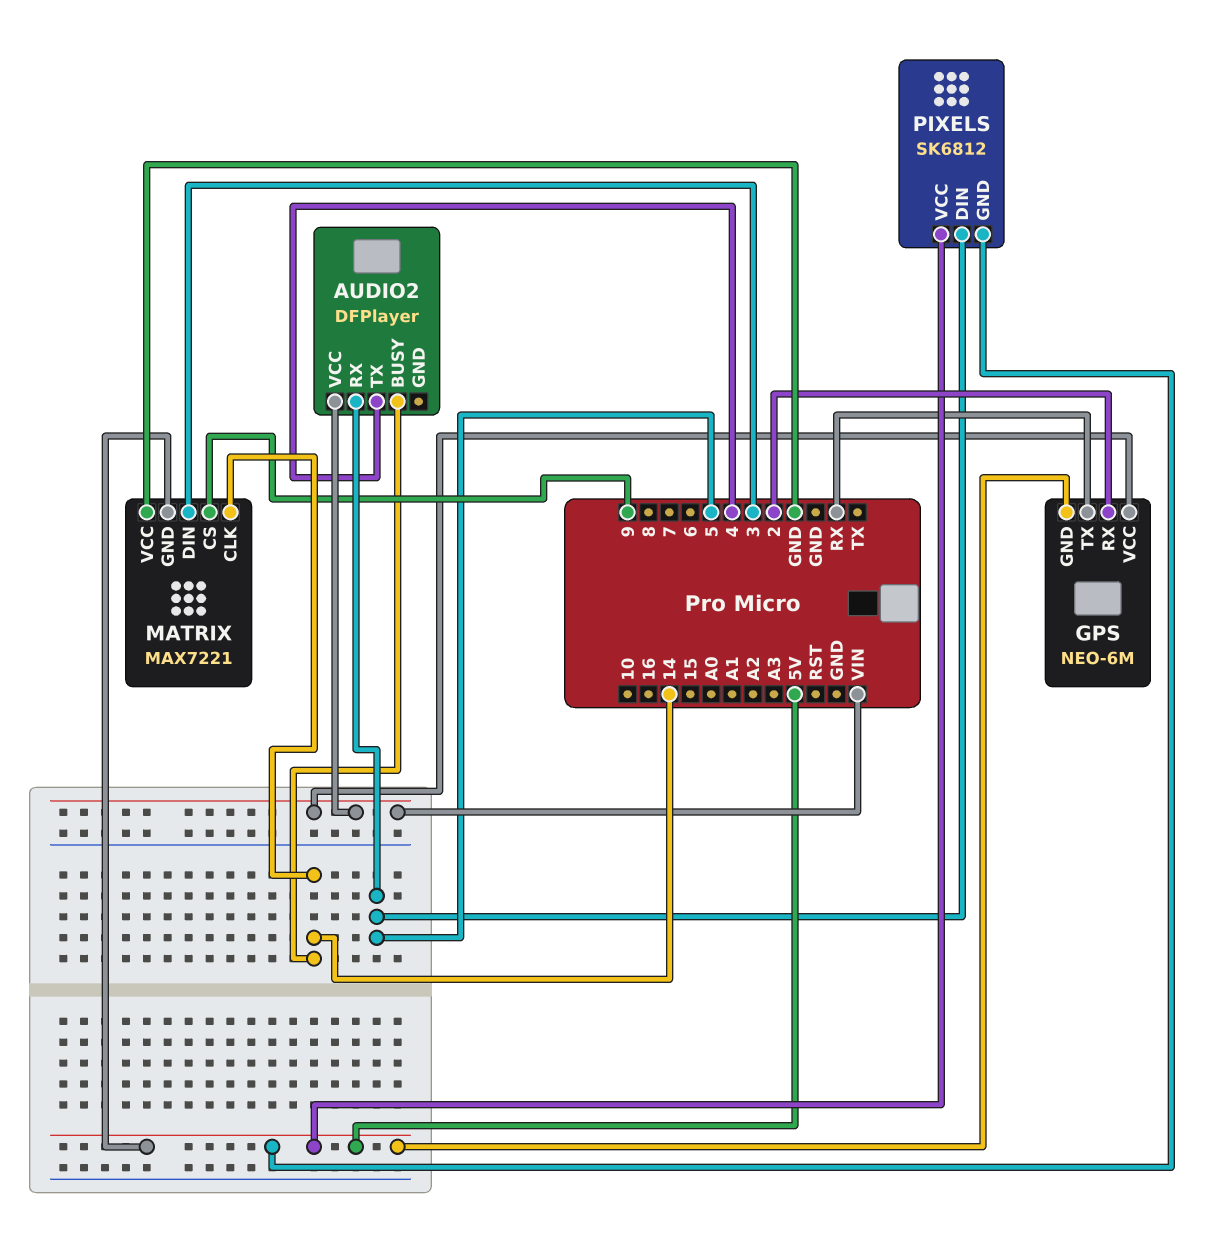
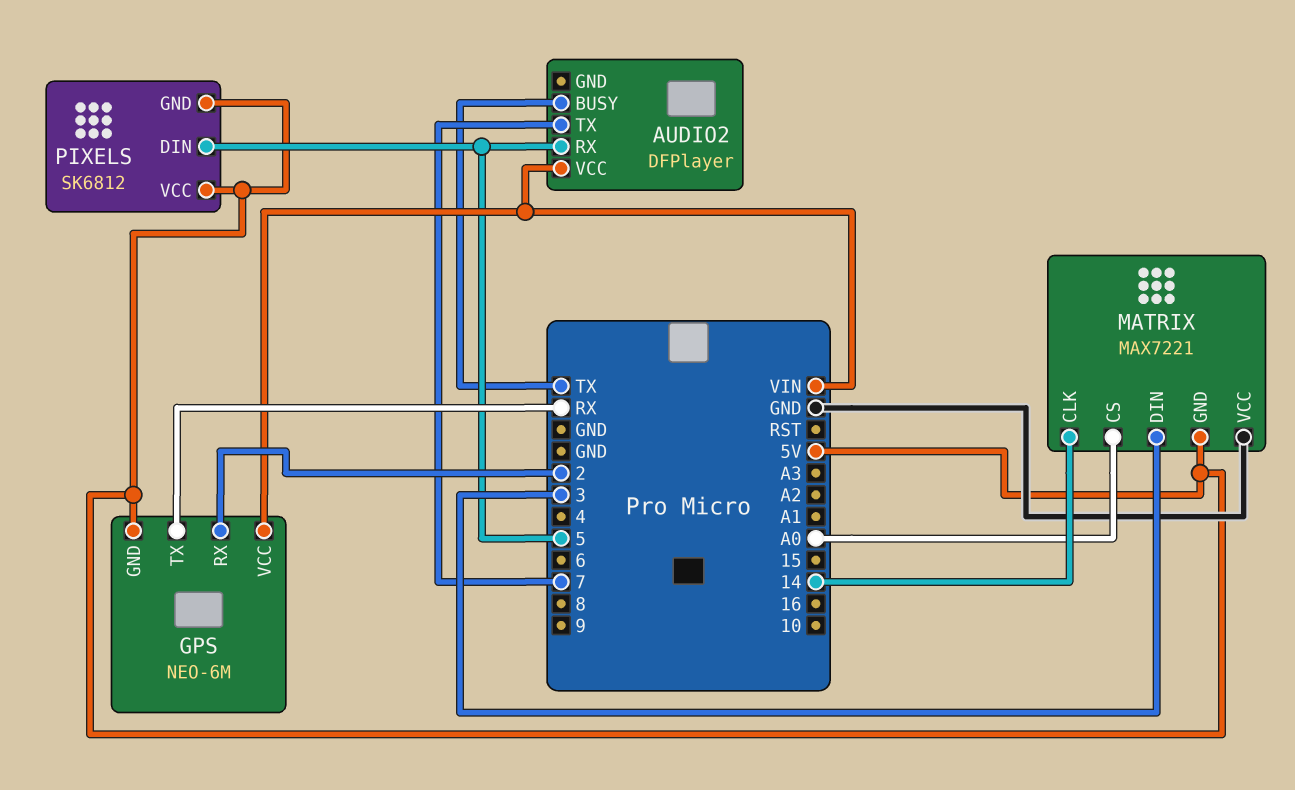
AUDIO2 pin BUSY: 14 -> TX
AUDIO2 pin TX: 4 -> 7
MATRIX pin CS: 9 -> A0

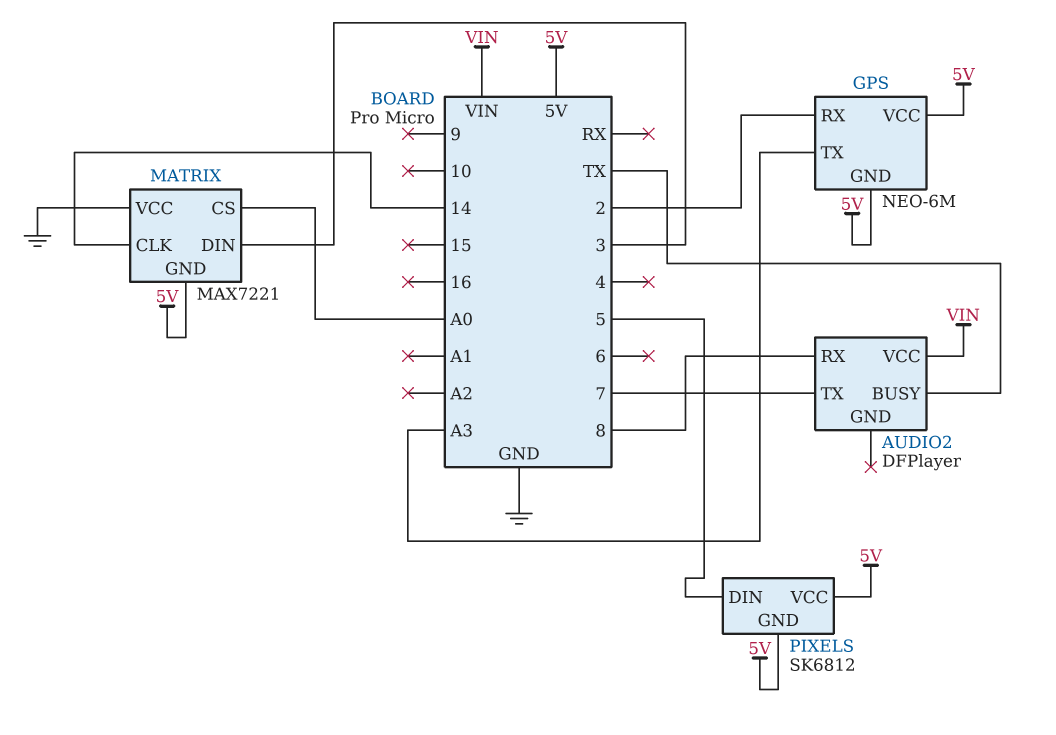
AUDIO2 pin RX: 5 -> 8
GPS pin TX: RX -> A3
GPS pin VCC: VIN -> 5V

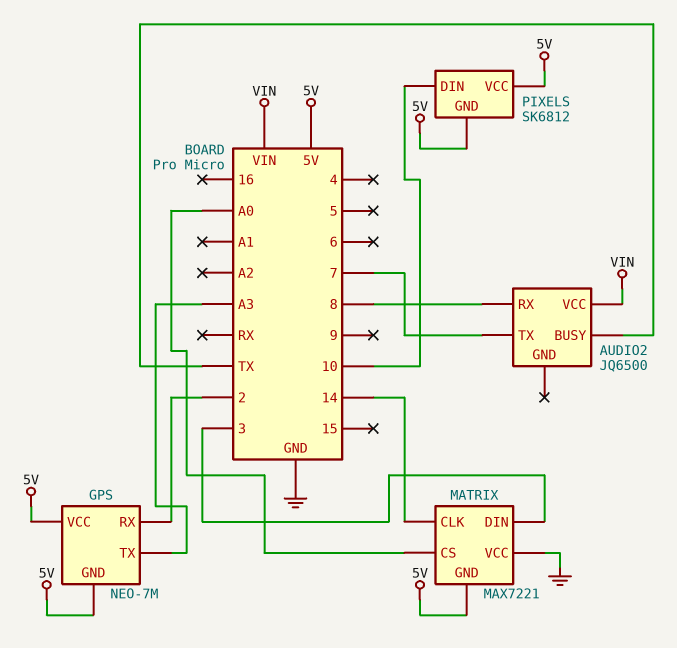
AUDIO2: DFPlayer -> JQ6500
GPS: NEO-6M -> NEO-7M
PIXELS pin DIN: 5 -> 10

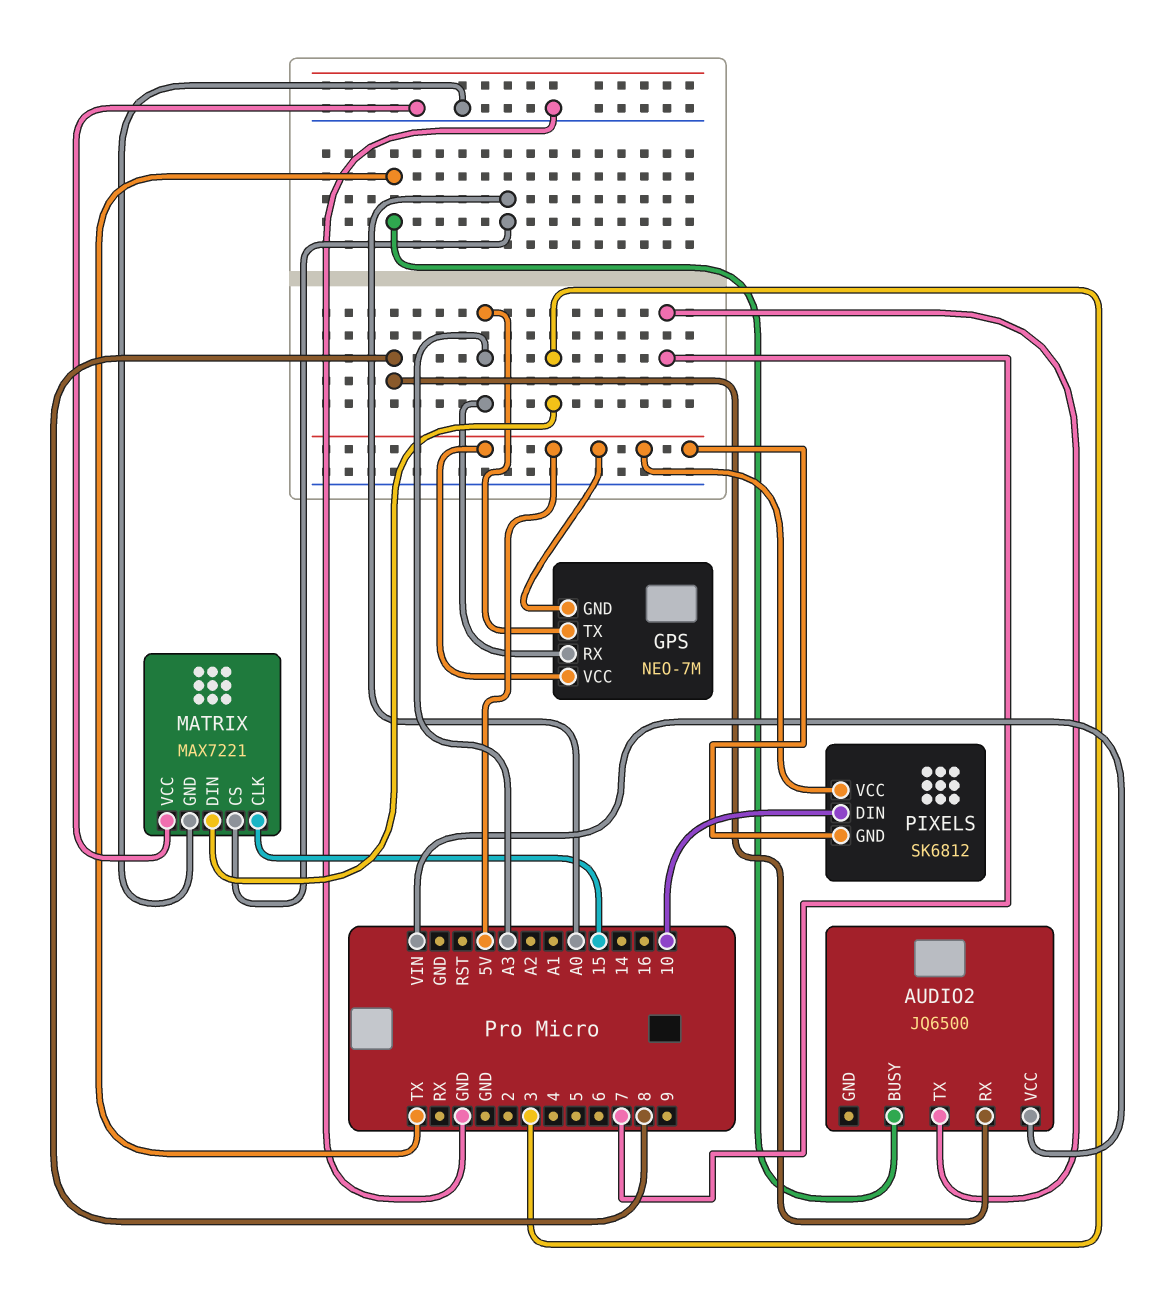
GPS pin RX: 2 -> A3
MATRIX pin CLK: 14 -> 15
MATRIX pin GND: 5V -> GND

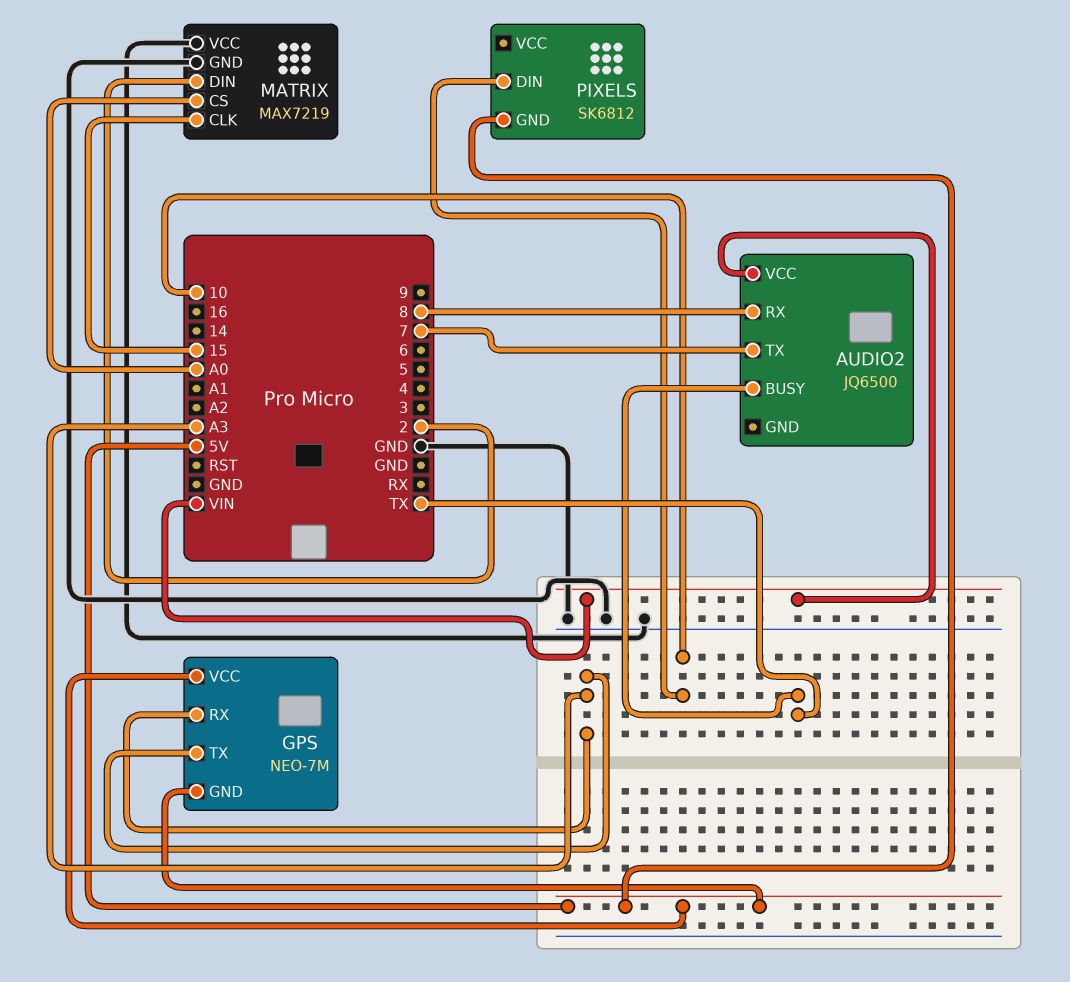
MATRIX: MAX7221 -> MAX7219
MATRIX pin DIN: 3 -> 2
PIXELS pin VCC: 5V -> none

